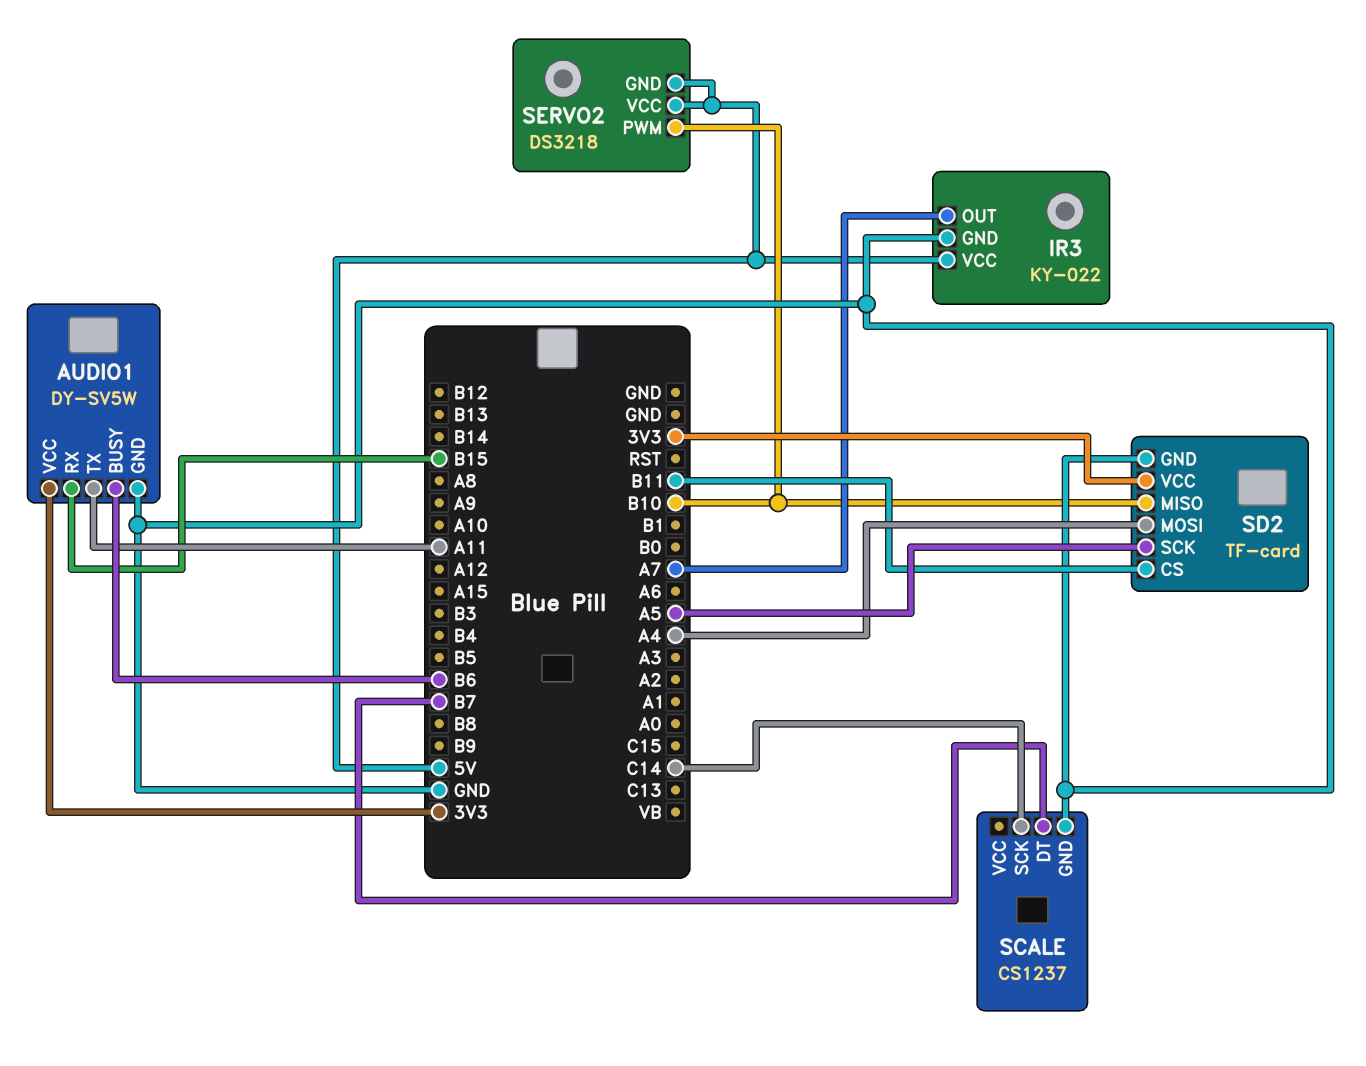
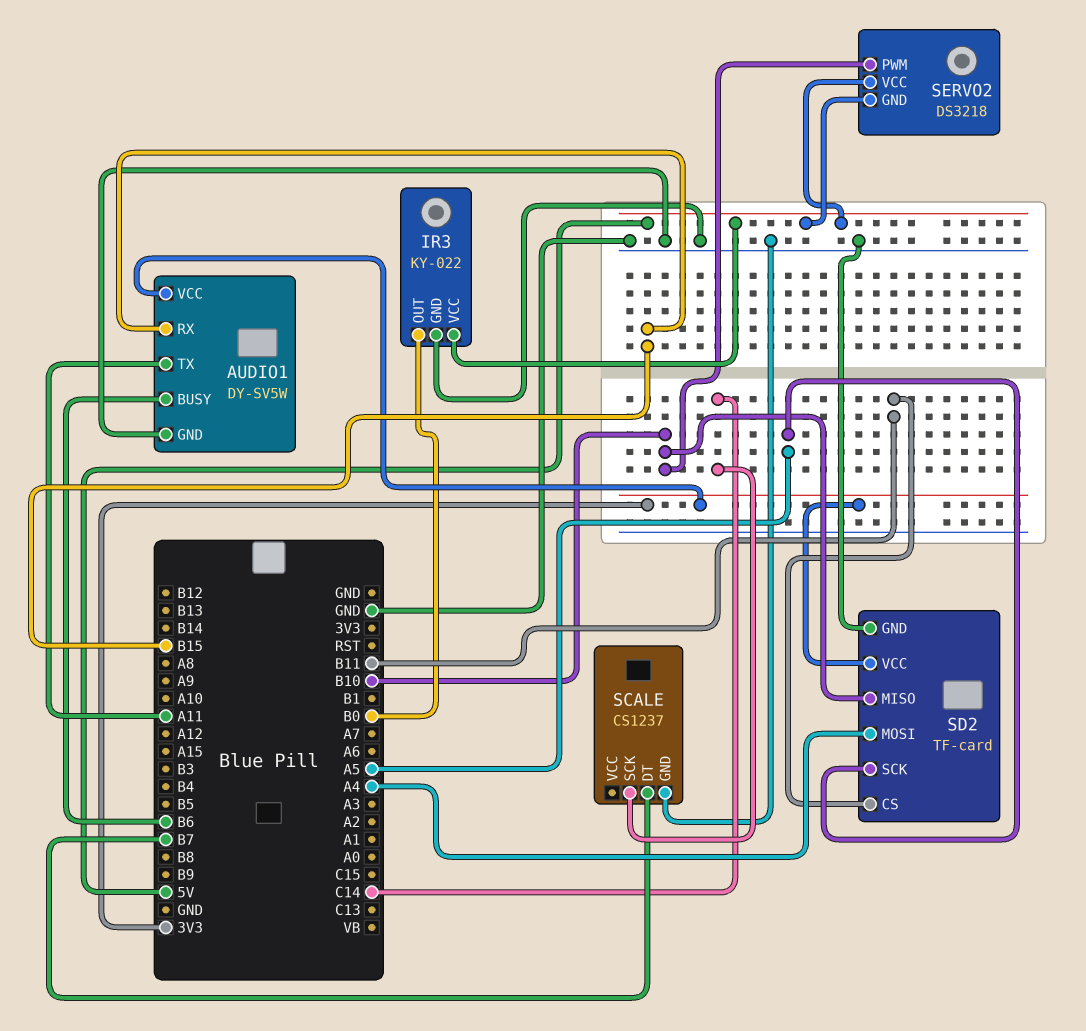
IR3 pin OUT: A7 -> B0

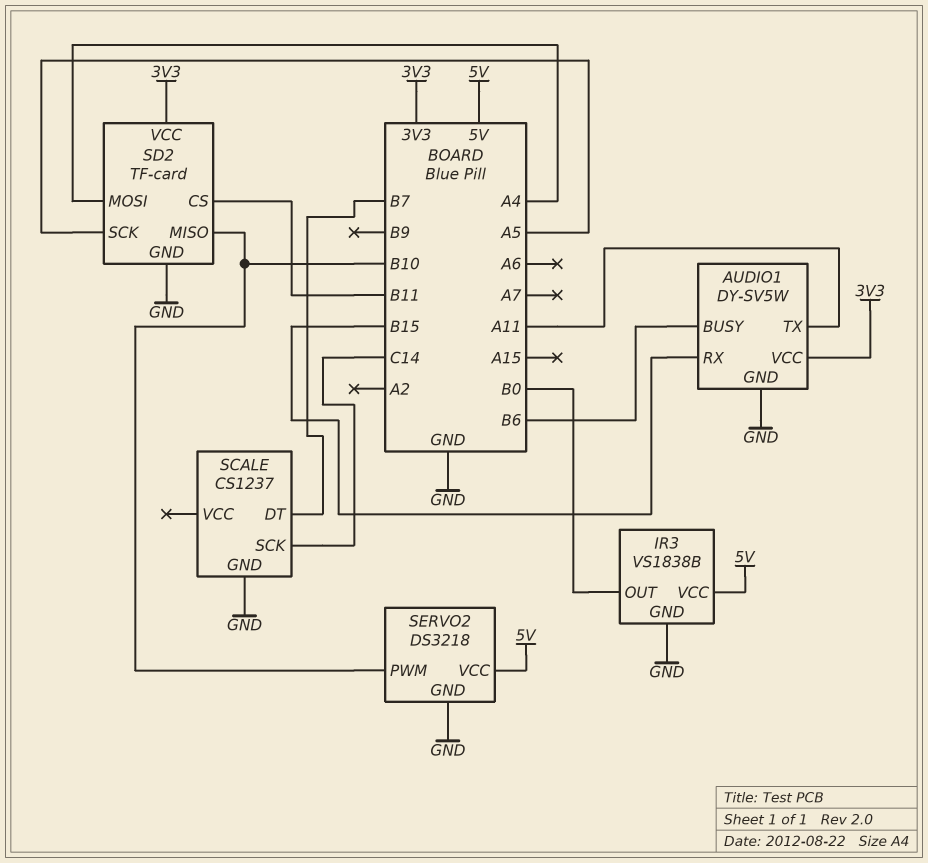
IR3: KY-022 -> VS1838B
SERVO2 pin GND: 5V -> GND

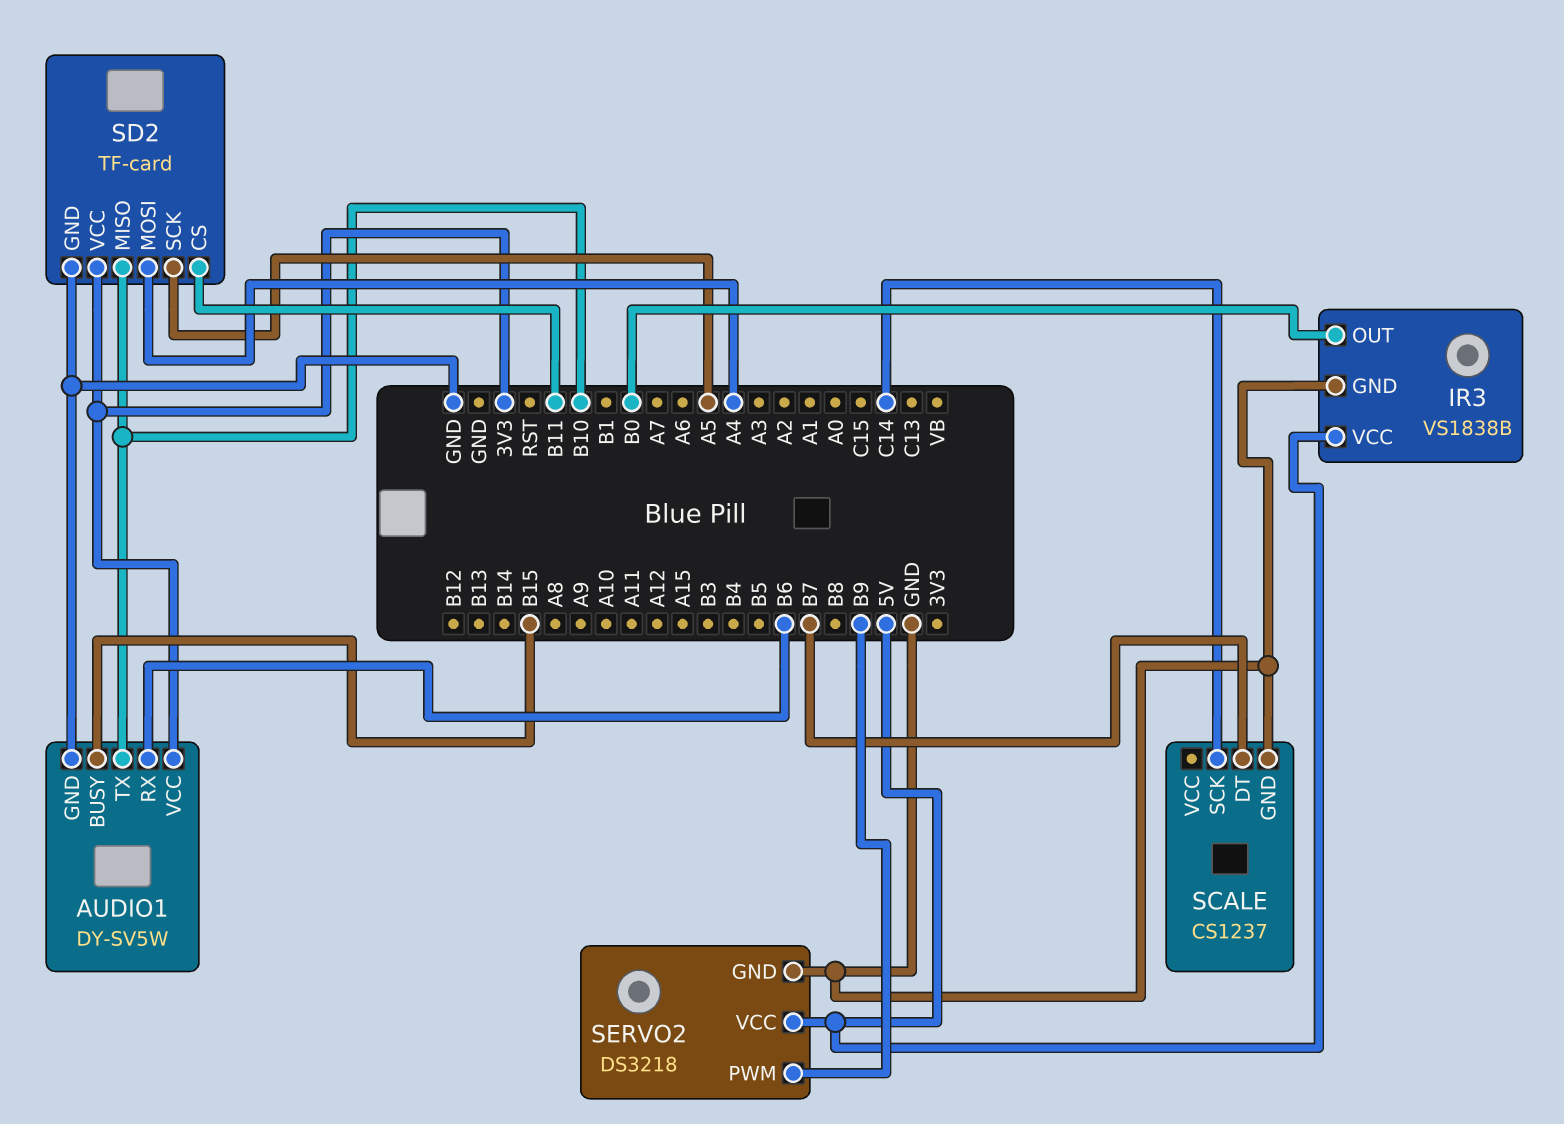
AUDIO1 pin BUSY: B6 -> B15
AUDIO1 pin RX: B15 -> B6
AUDIO1 pin TX: A11 -> B10
SERVO2 pin PWM: B10 -> B9

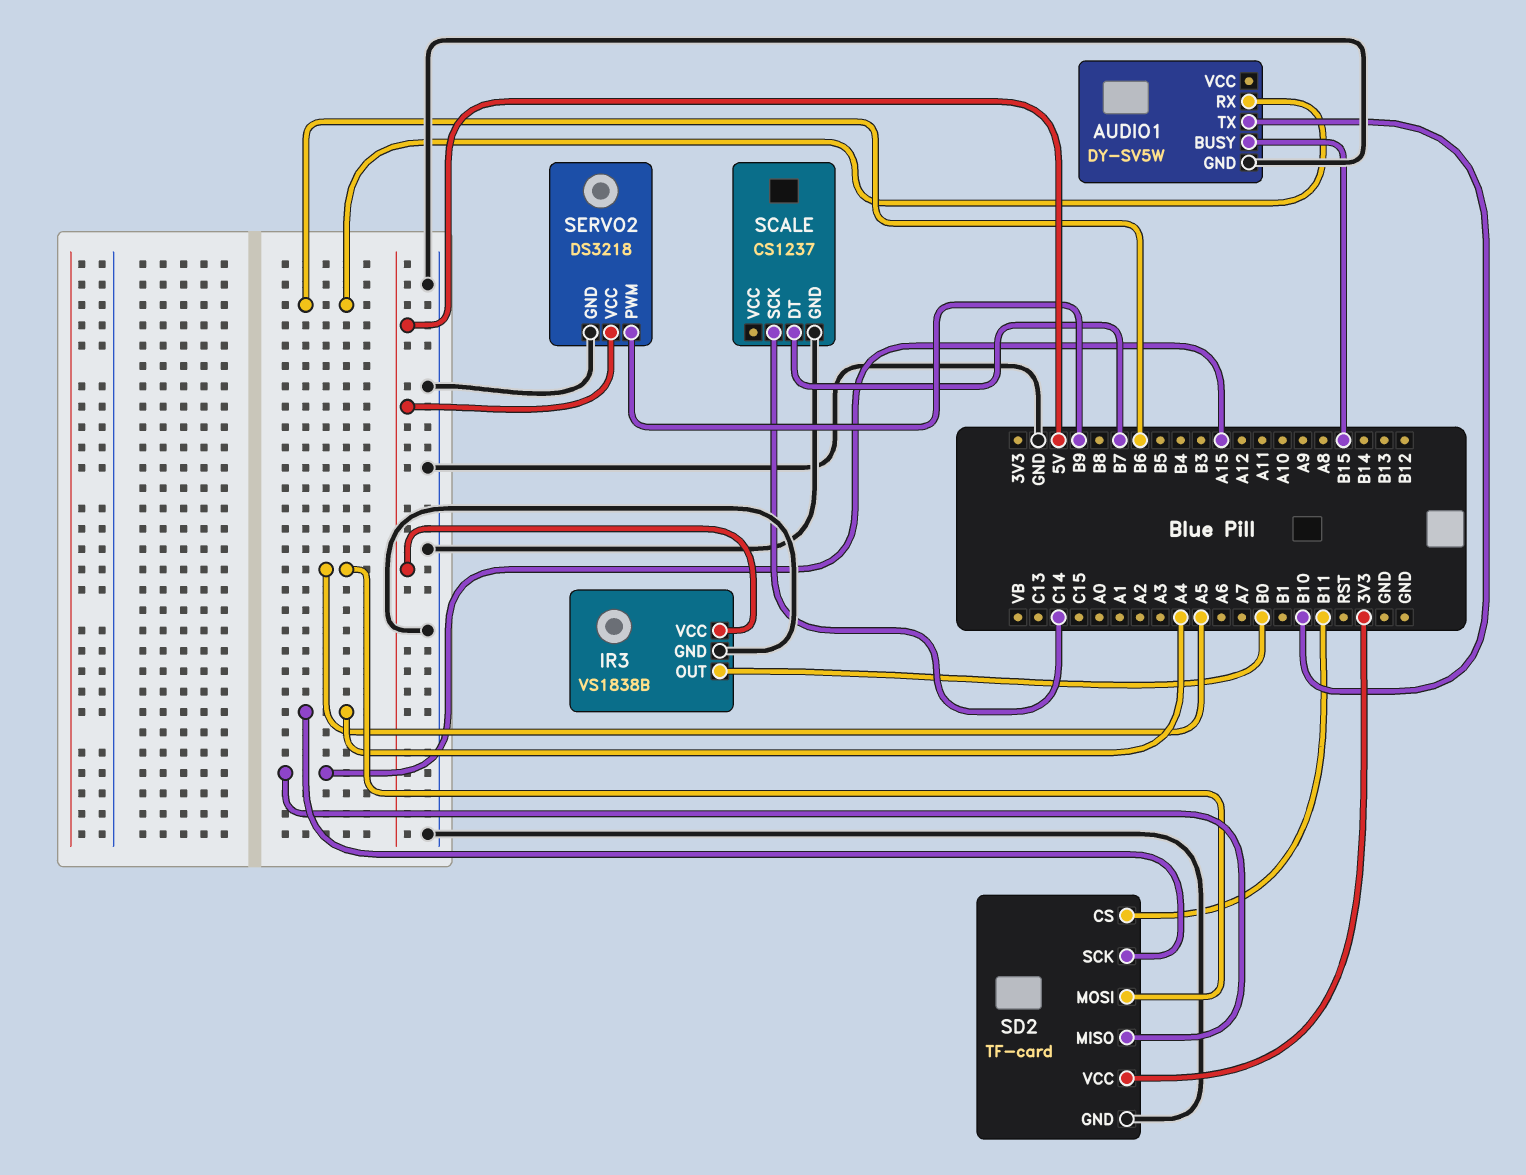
AUDIO1 pin VCC: 3V3 -> none
SD2 pin MISO: B10 -> A15
SD2 pin MOSI: A4 -> A5
SD2 pin SCK: A5 -> A4

